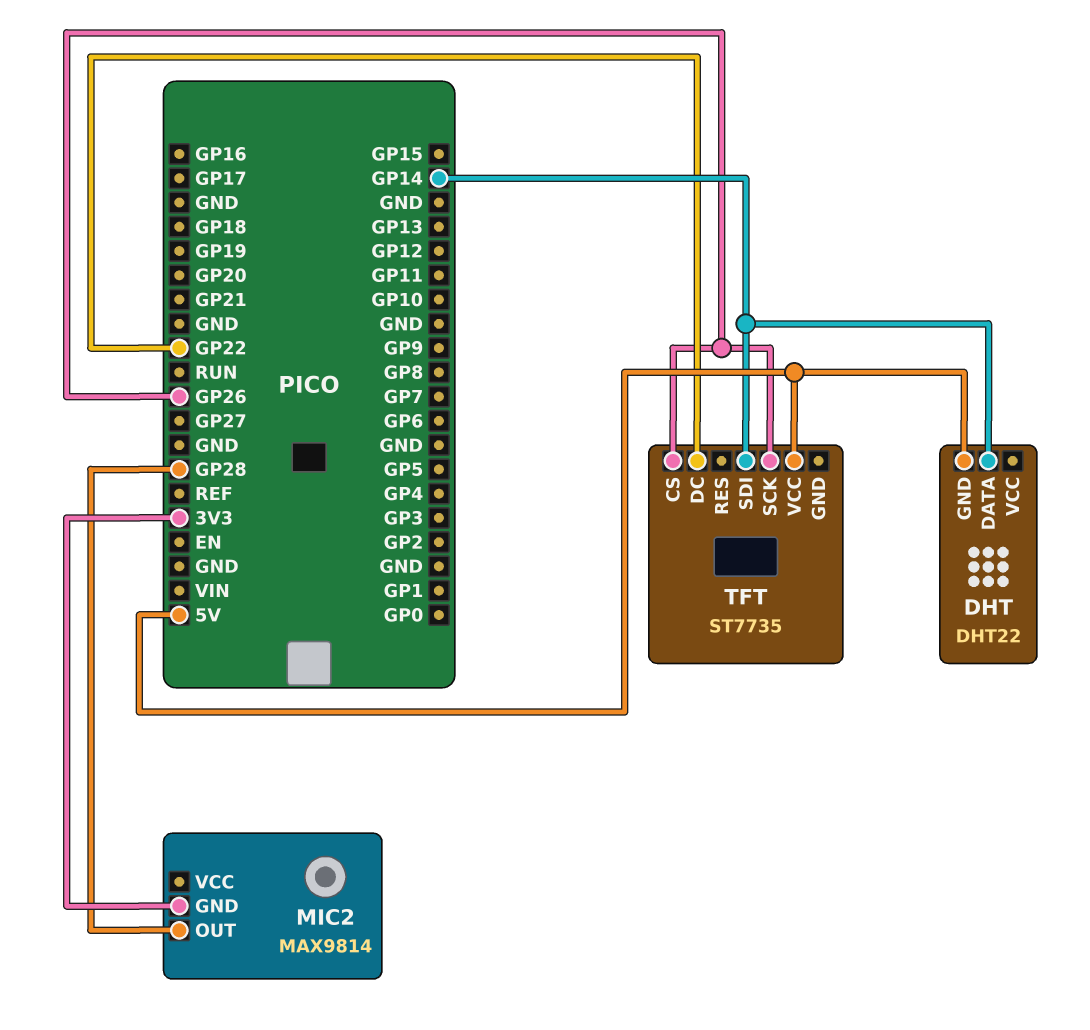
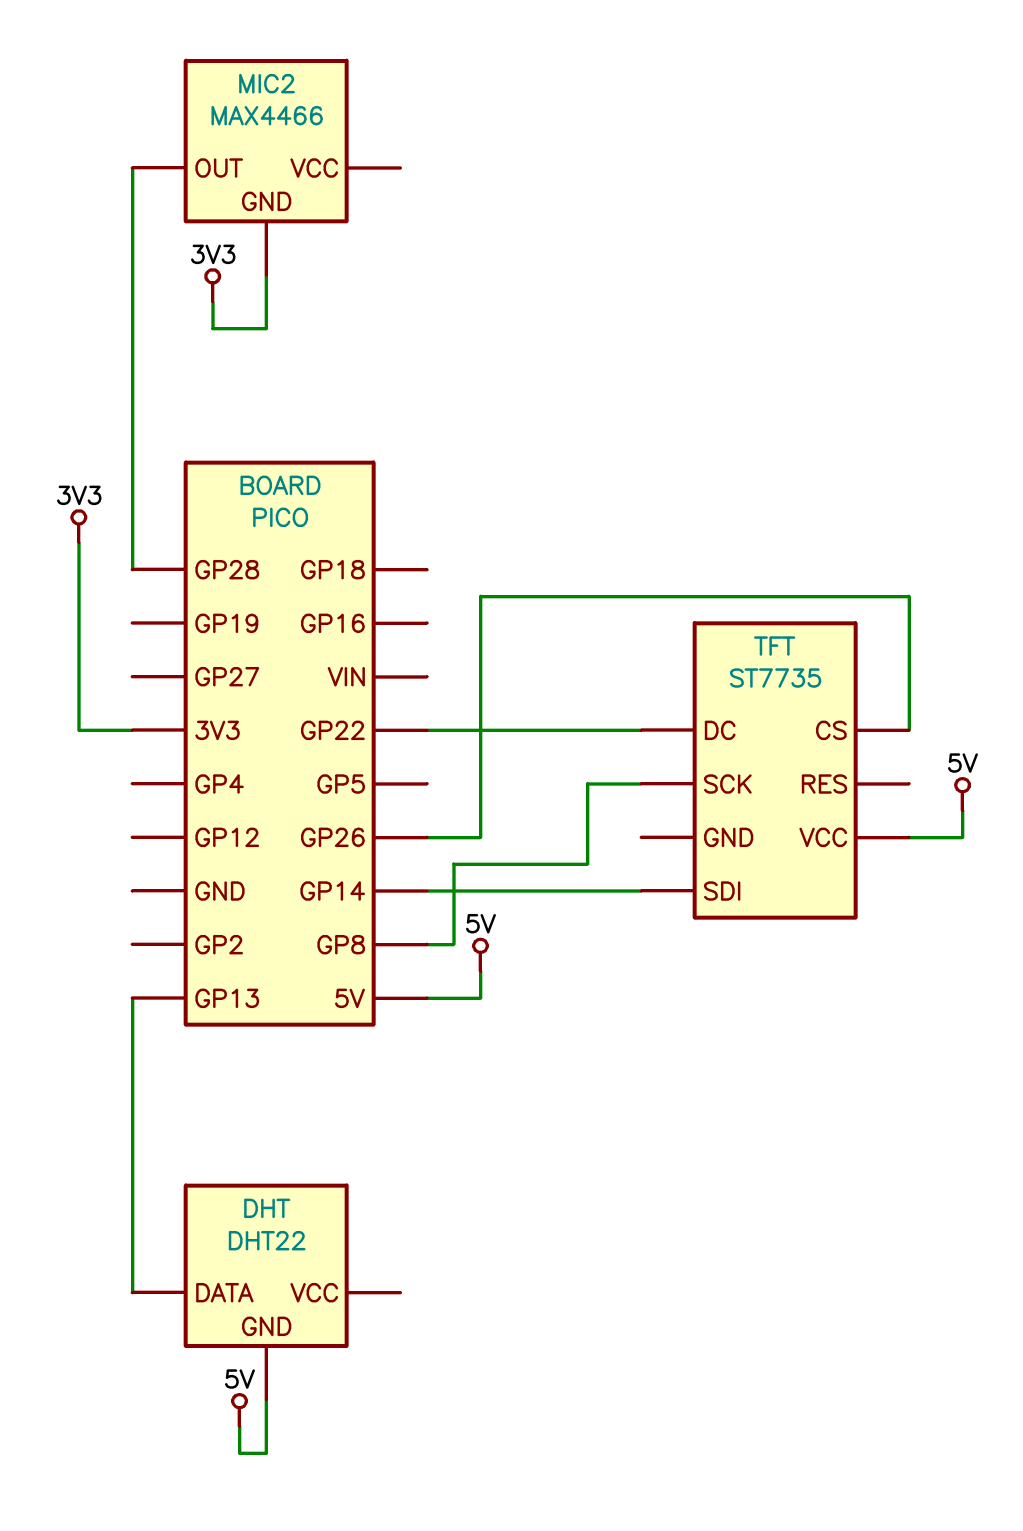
DHT pin DATA: GP14 -> GP13
MIC2: MAX9814 -> MAX4466
TFT pin SCK: GP26 -> GP8

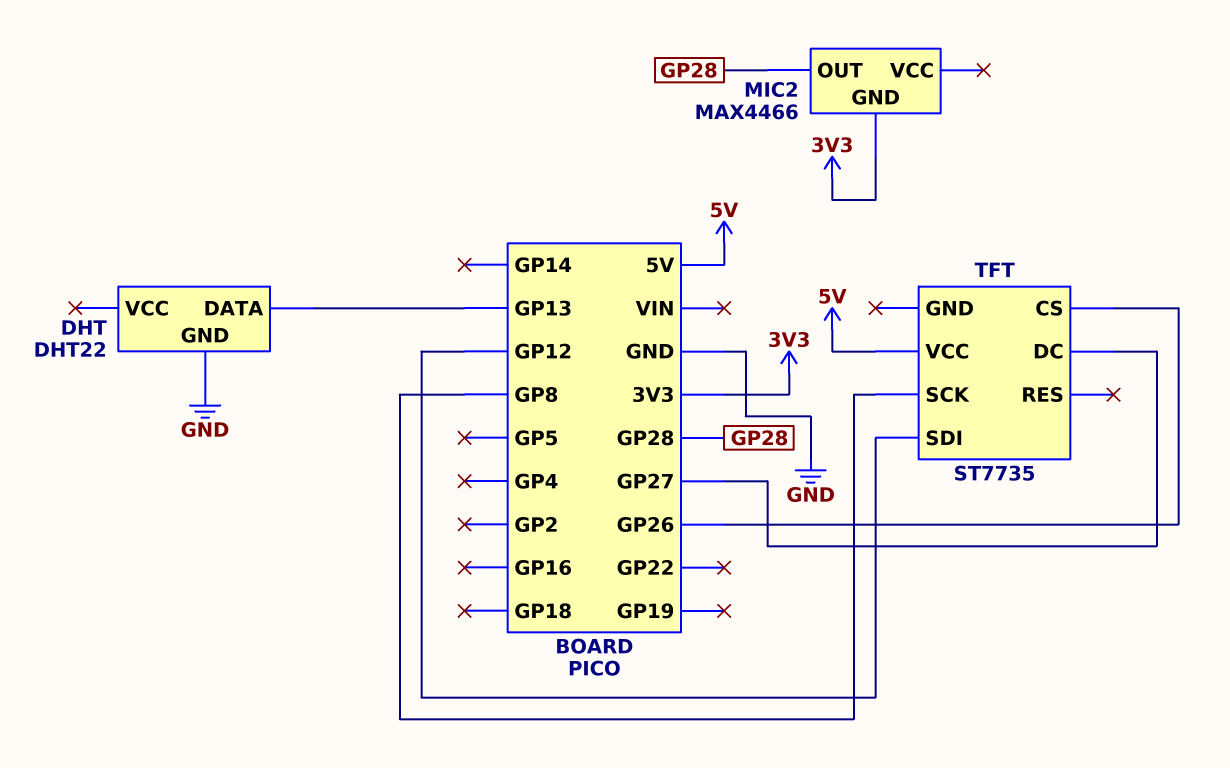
DHT pin GND: 5V -> GND
TFT pin DC: GP22 -> GP27
TFT pin SDI: GP14 -> GP12

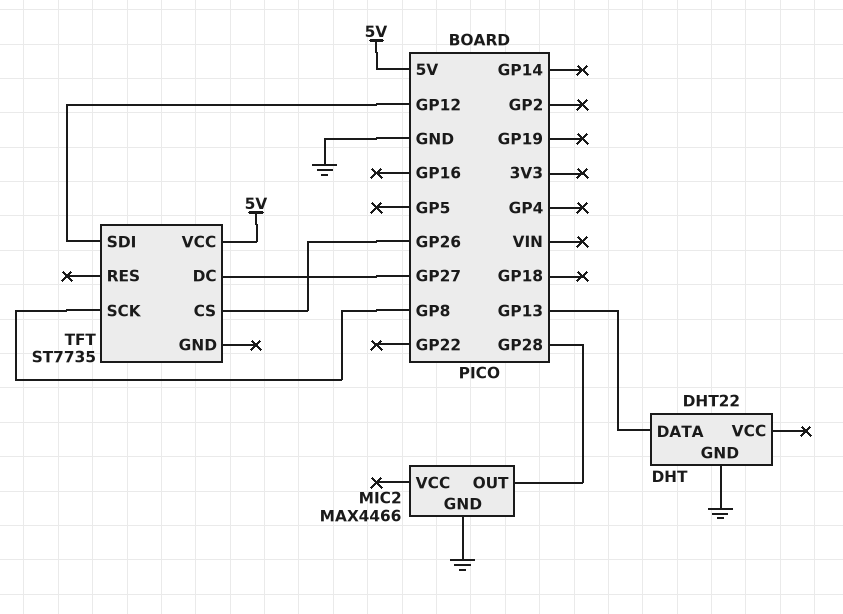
MIC2 pin GND: 3V3 -> GND

